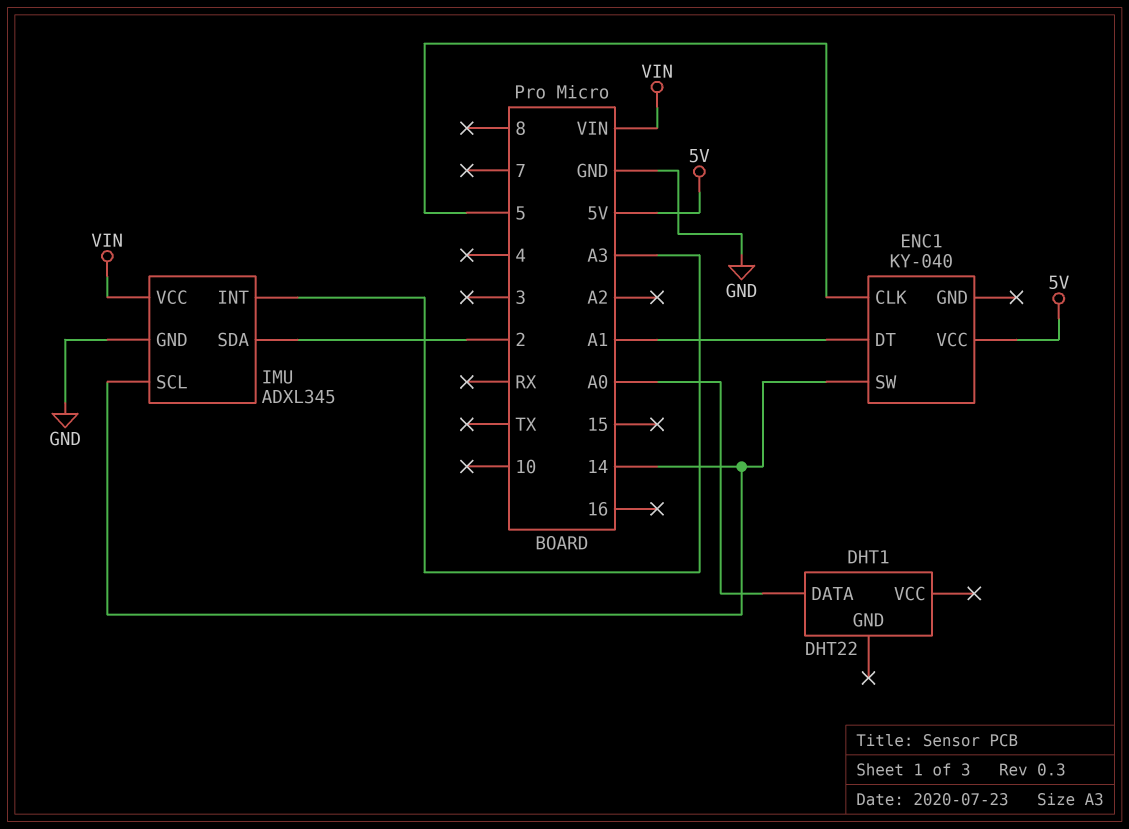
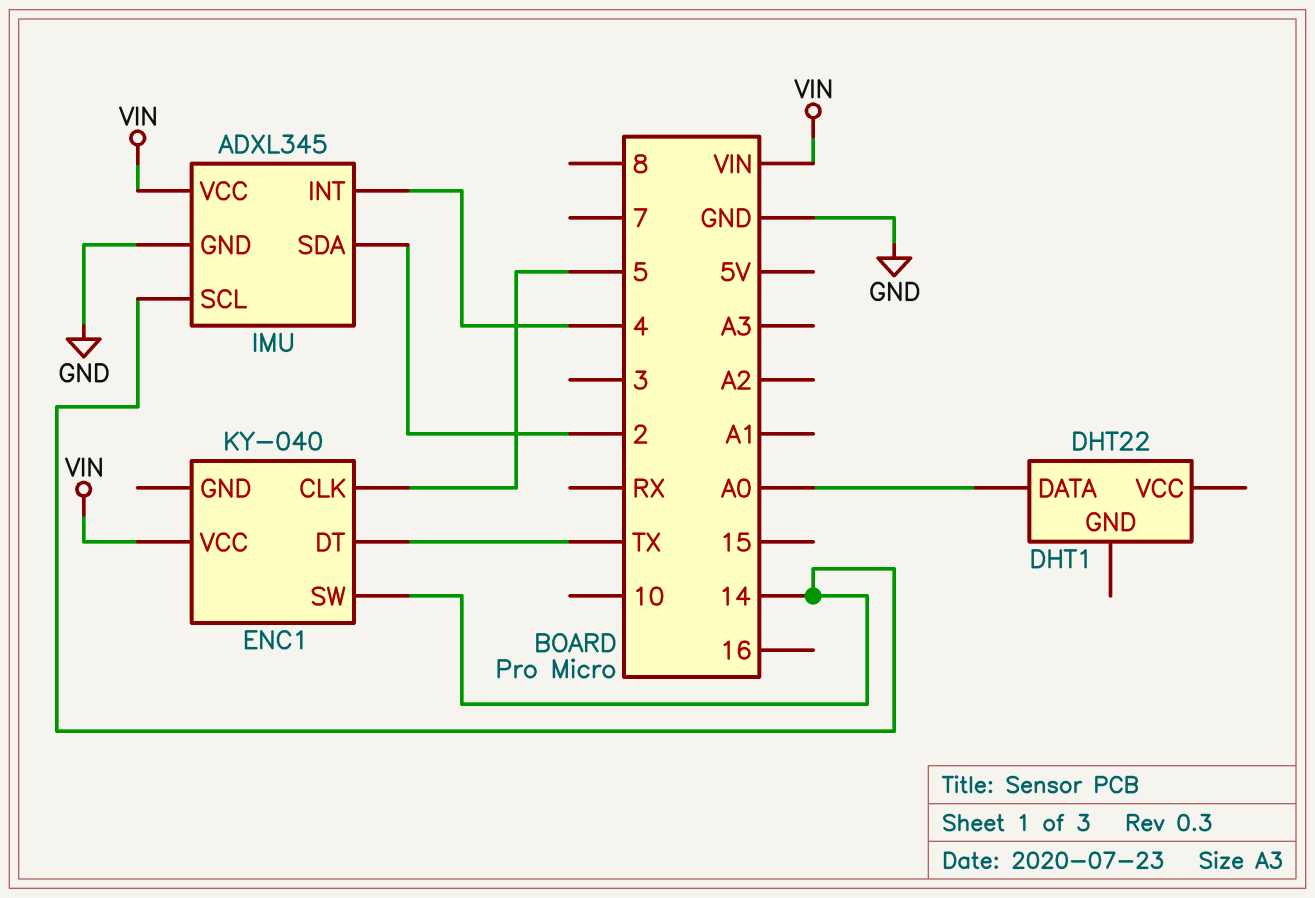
ENC1 pin DT: A1 -> TX
ENC1 pin VCC: 5V -> VIN
IMU pin INT: A3 -> 4

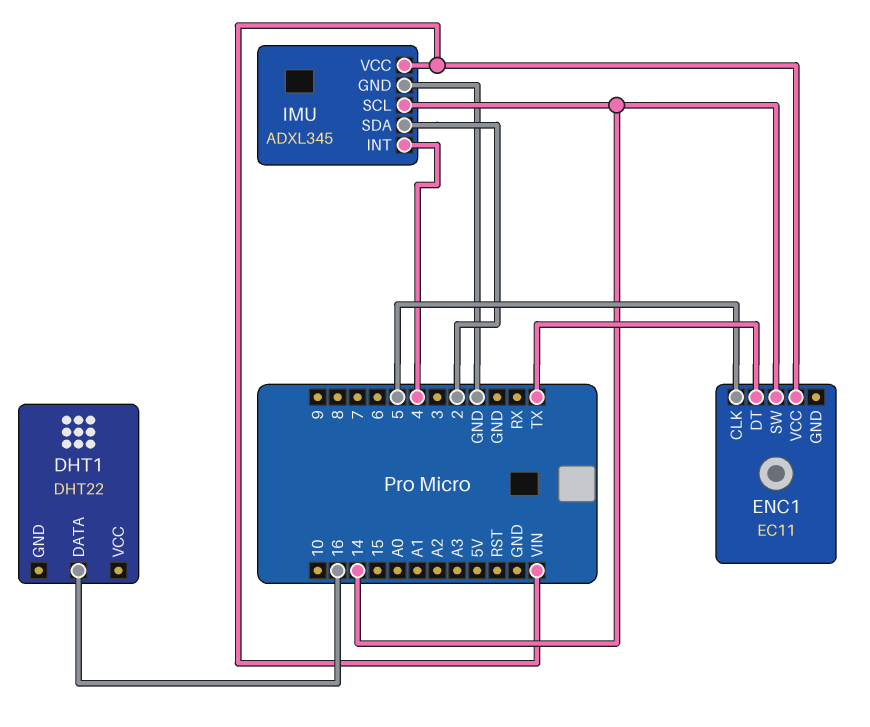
DHT1 pin DATA: A0 -> 16
ENC1: KY-040 -> EC11

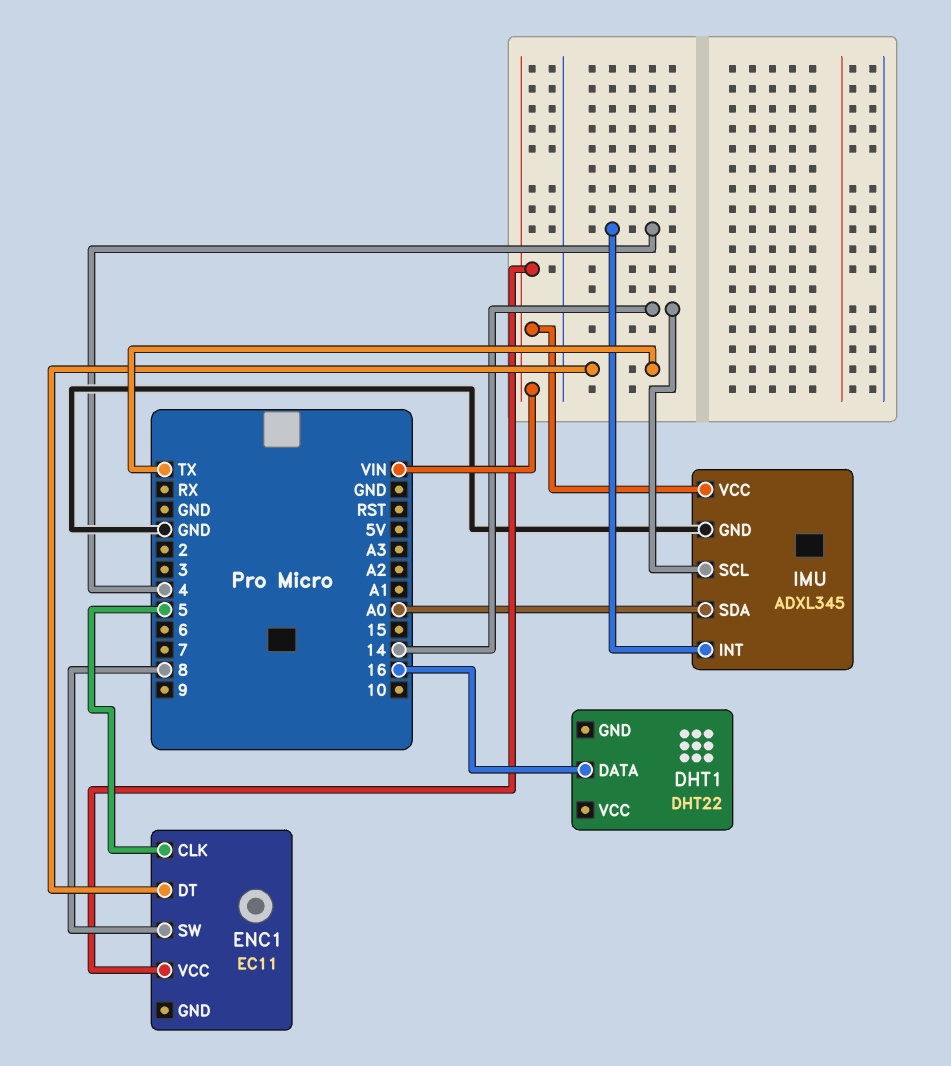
ENC1 pin SW: 14 -> 8
IMU pin SDA: 2 -> A0

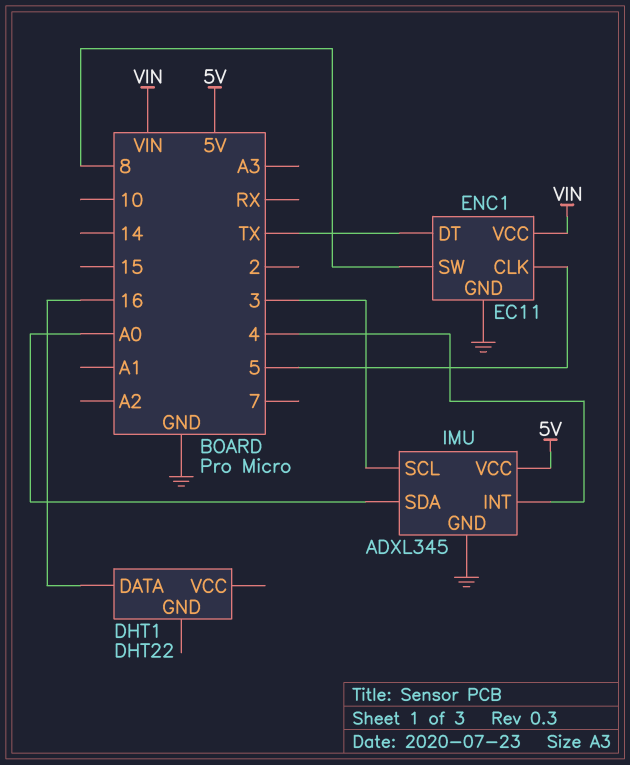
ENC1 pin GND: none -> GND
IMU pin SCL: 14 -> 3
IMU pin VCC: VIN -> 5V

